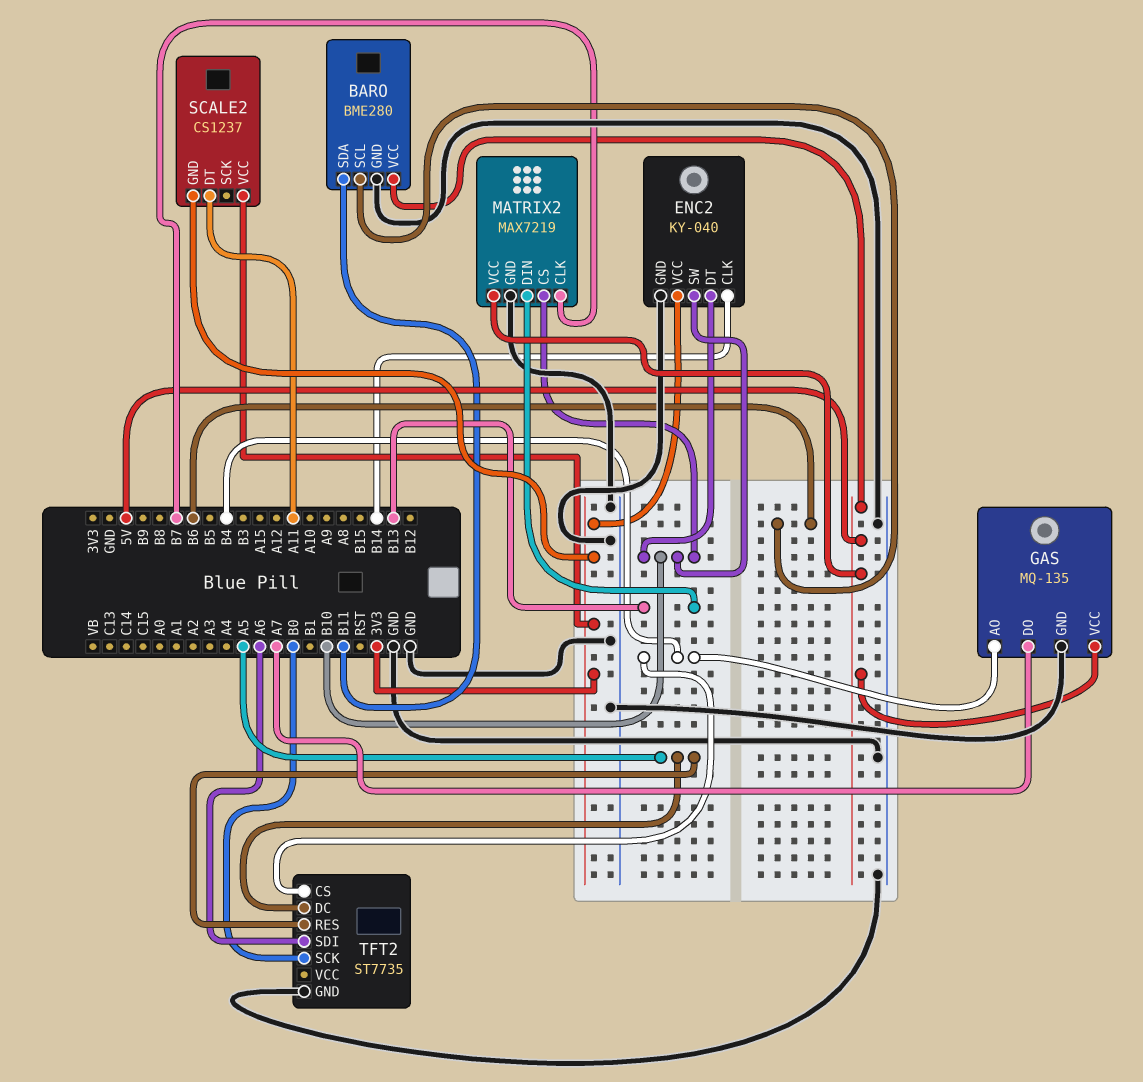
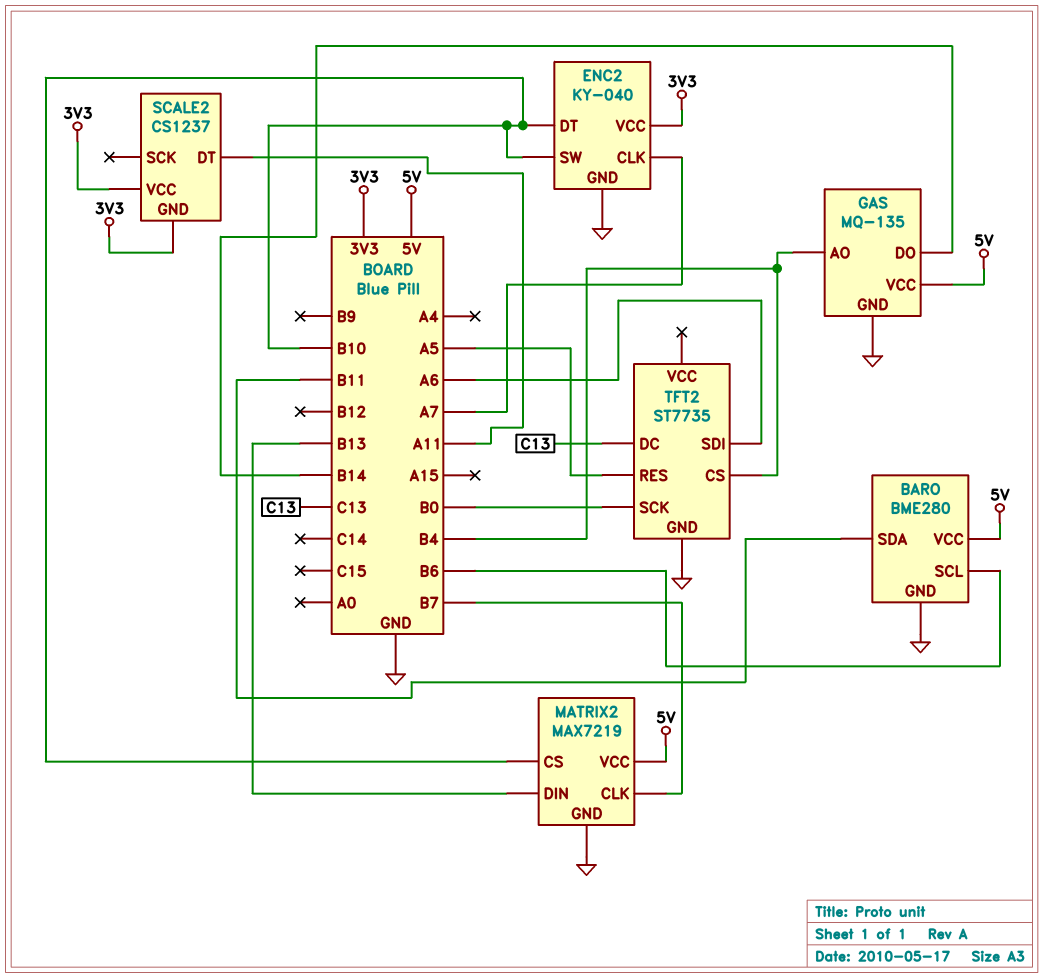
ENC2 pin CLK: B14 -> A7
GAS pin DO: A7 -> B14
TFT2 pin DC: A5 -> C13

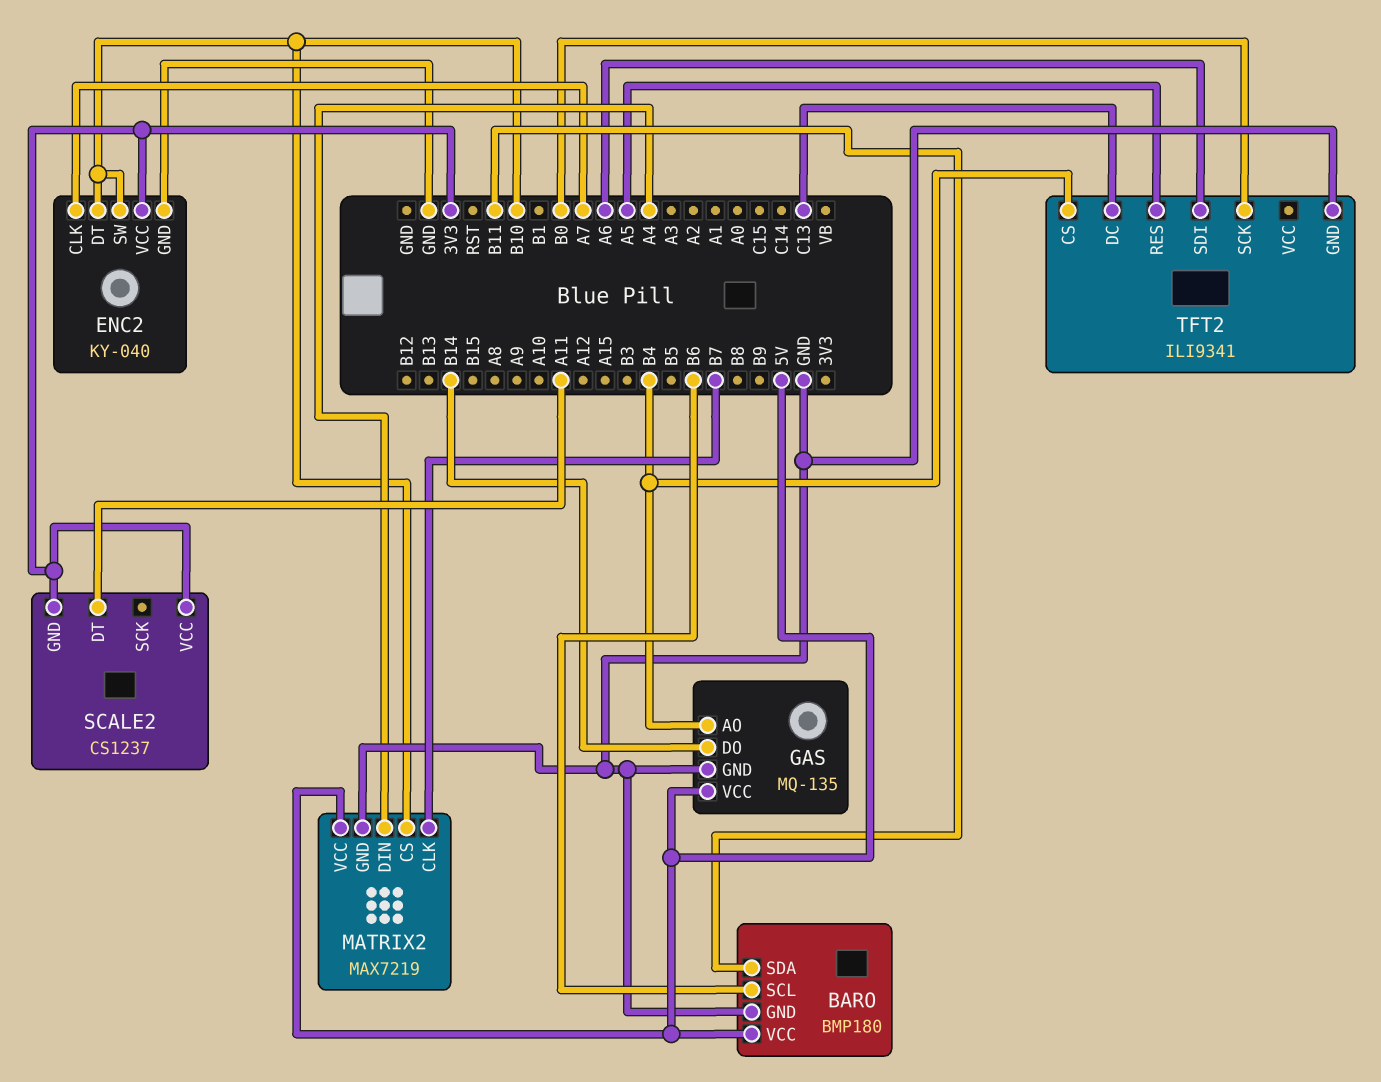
BARO: BME280 -> BMP180
MATRIX2 pin DIN: B13 -> A4
TFT2: ST7735 -> ILI9341

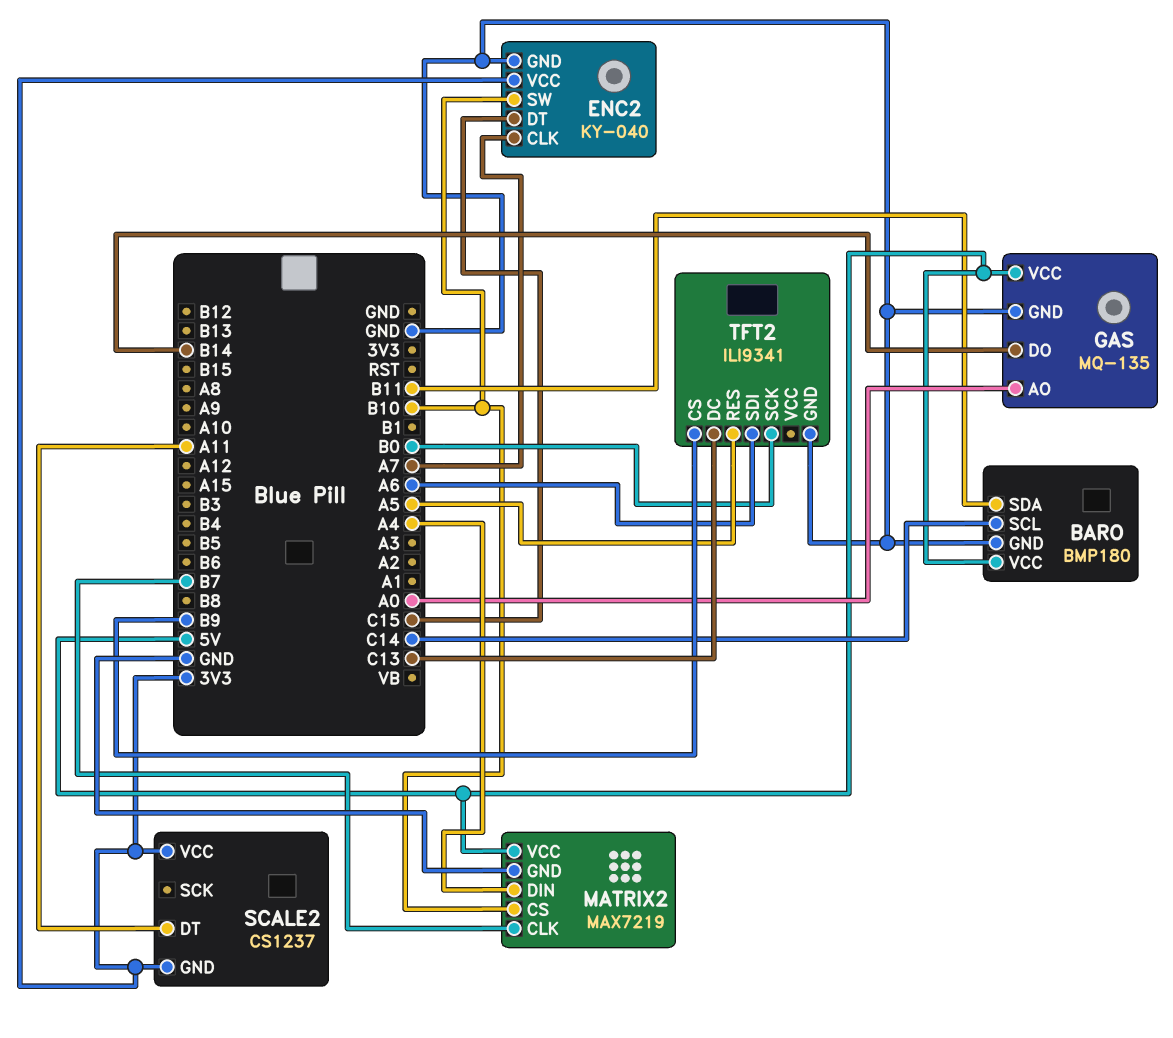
BARO pin SCL: B6 -> C14
ENC2 pin DT: B10 -> C15
GAS pin AO: B4 -> A0
TFT2 pin CS: B4 -> B9

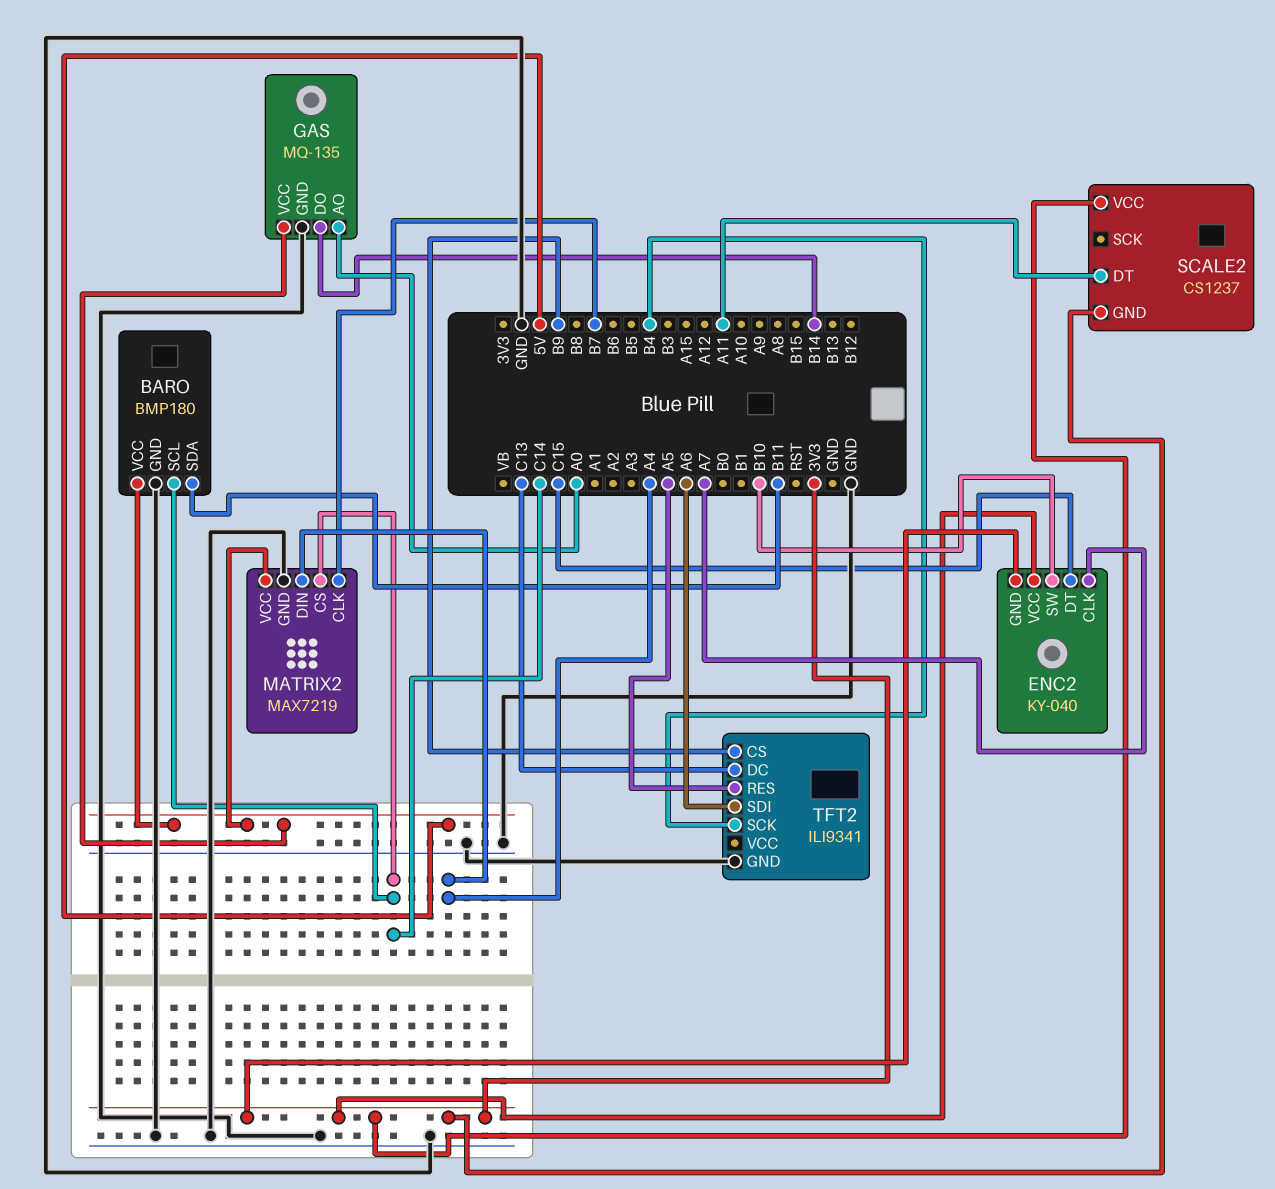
ENC2 pin GND: GND -> 3V3
MATRIX2 pin CS: B10 -> C14
TFT2 pin SCK: B0 -> B4

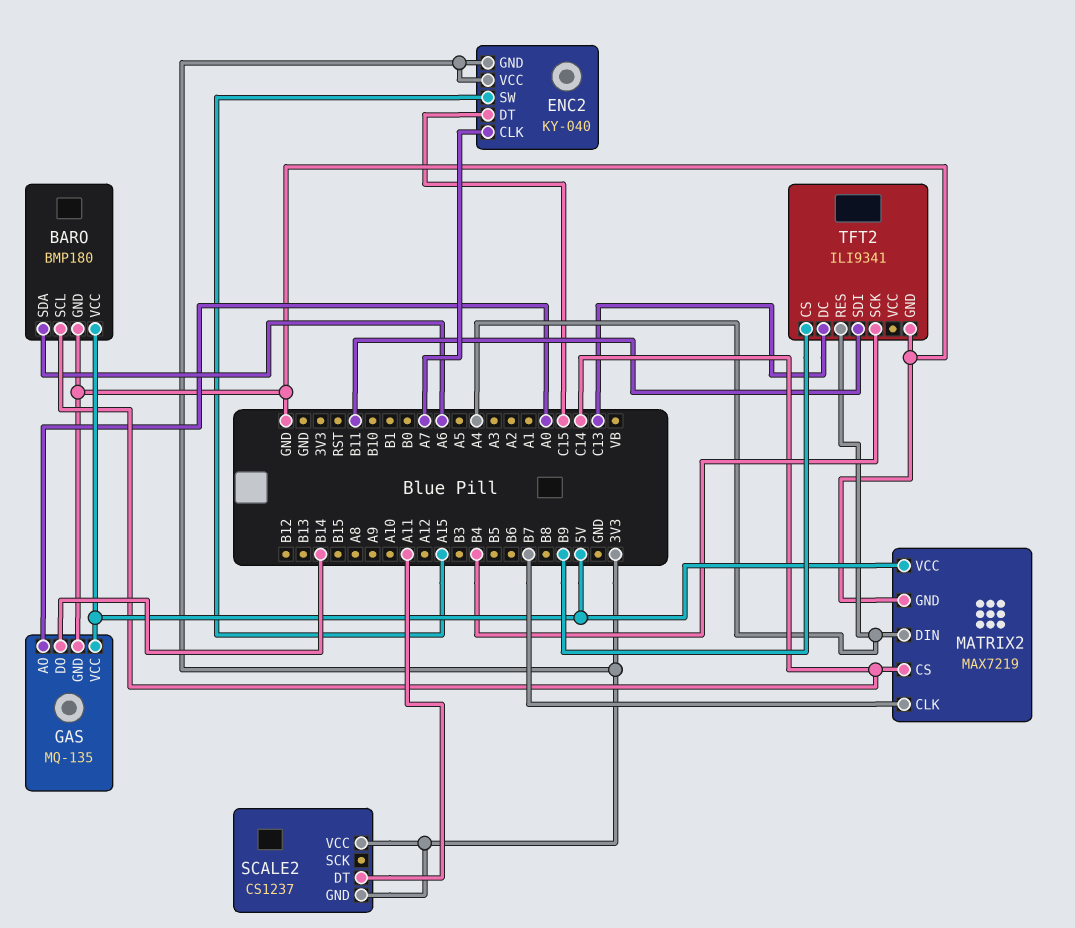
BARO pin SDA: B11 -> A6
ENC2 pin SW: B10 -> A15
TFT2 pin RES: A5 -> A4
TFT2 pin SDI: A6 -> B11

